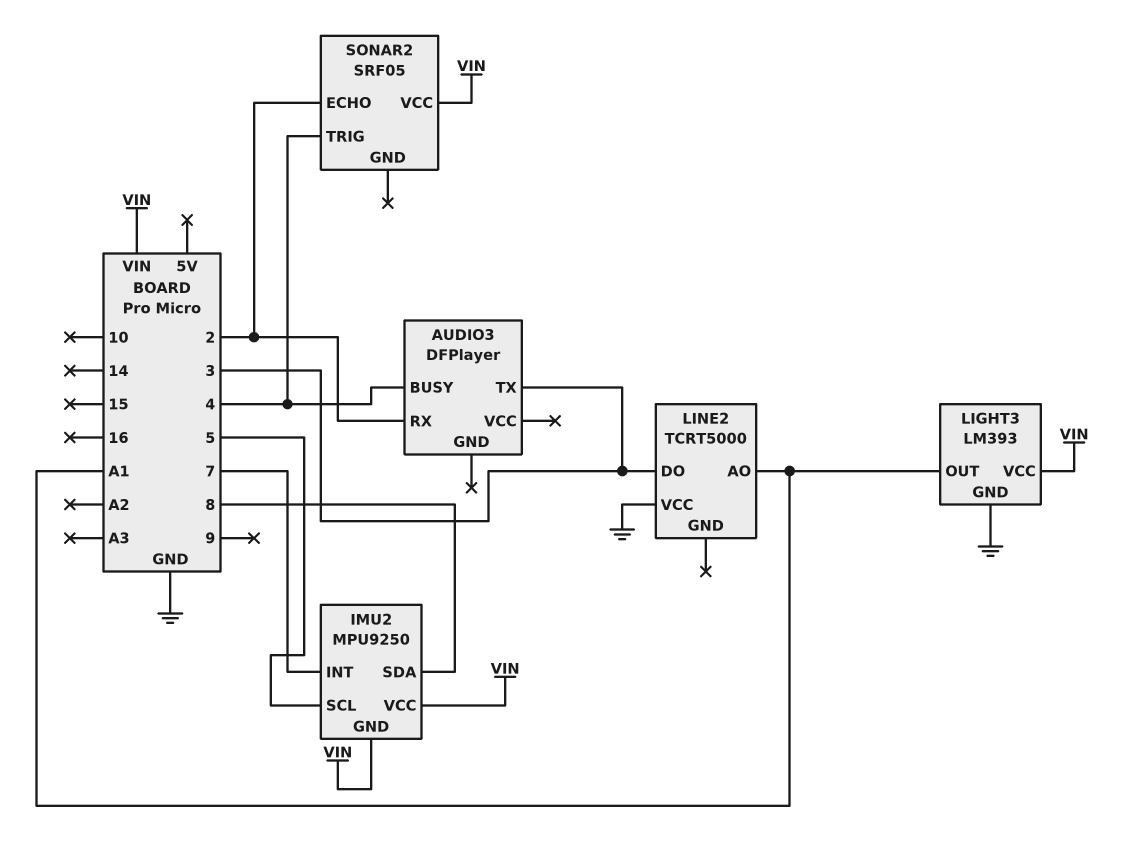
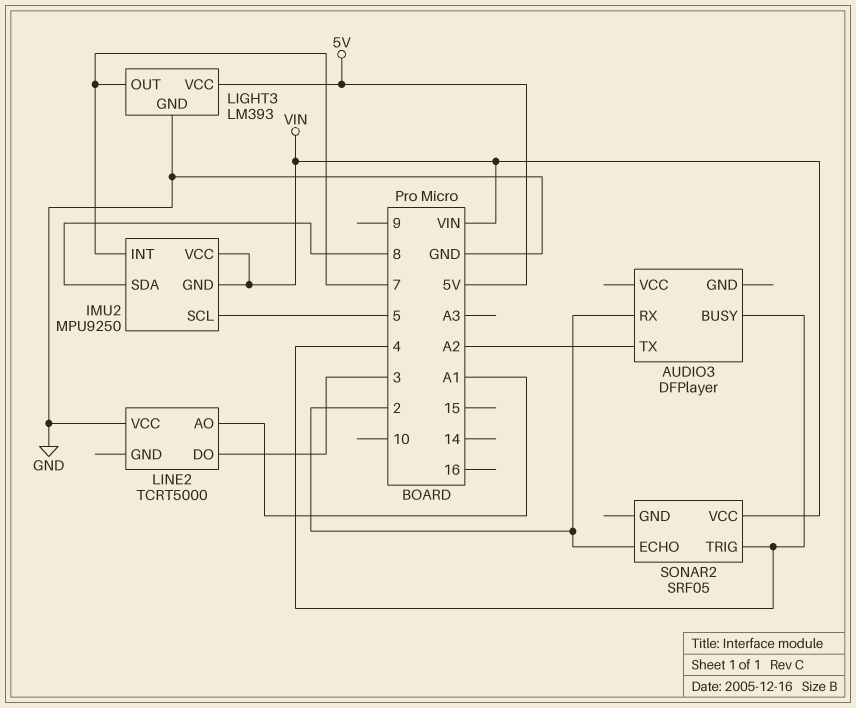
AUDIO3 pin TX: 3 -> A2
LIGHT3 pin OUT: A1 -> 7
LIGHT3 pin VCC: VIN -> 5V

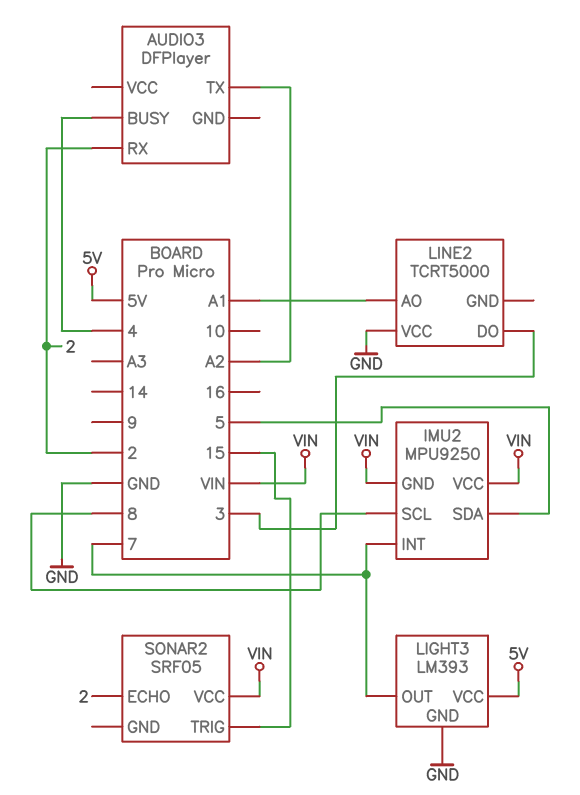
IMU2 pin SCL: 5 -> 8
IMU2 pin SDA: 8 -> 5
SONAR2 pin TRIG: 4 -> 15

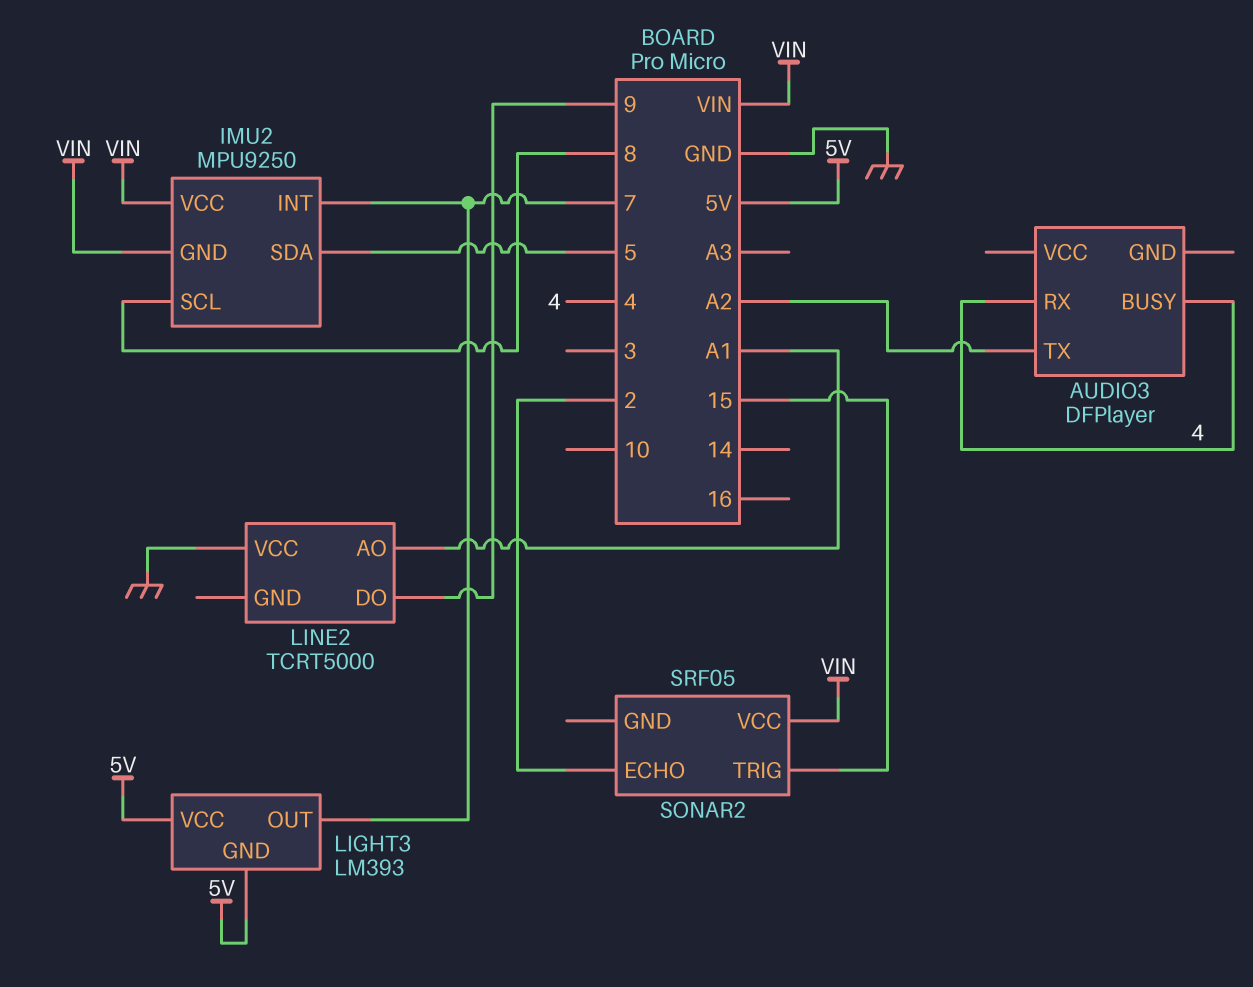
AUDIO3 pin RX: 2 -> 4
LIGHT3 pin GND: GND -> 5V
LINE2 pin DO: 3 -> 9

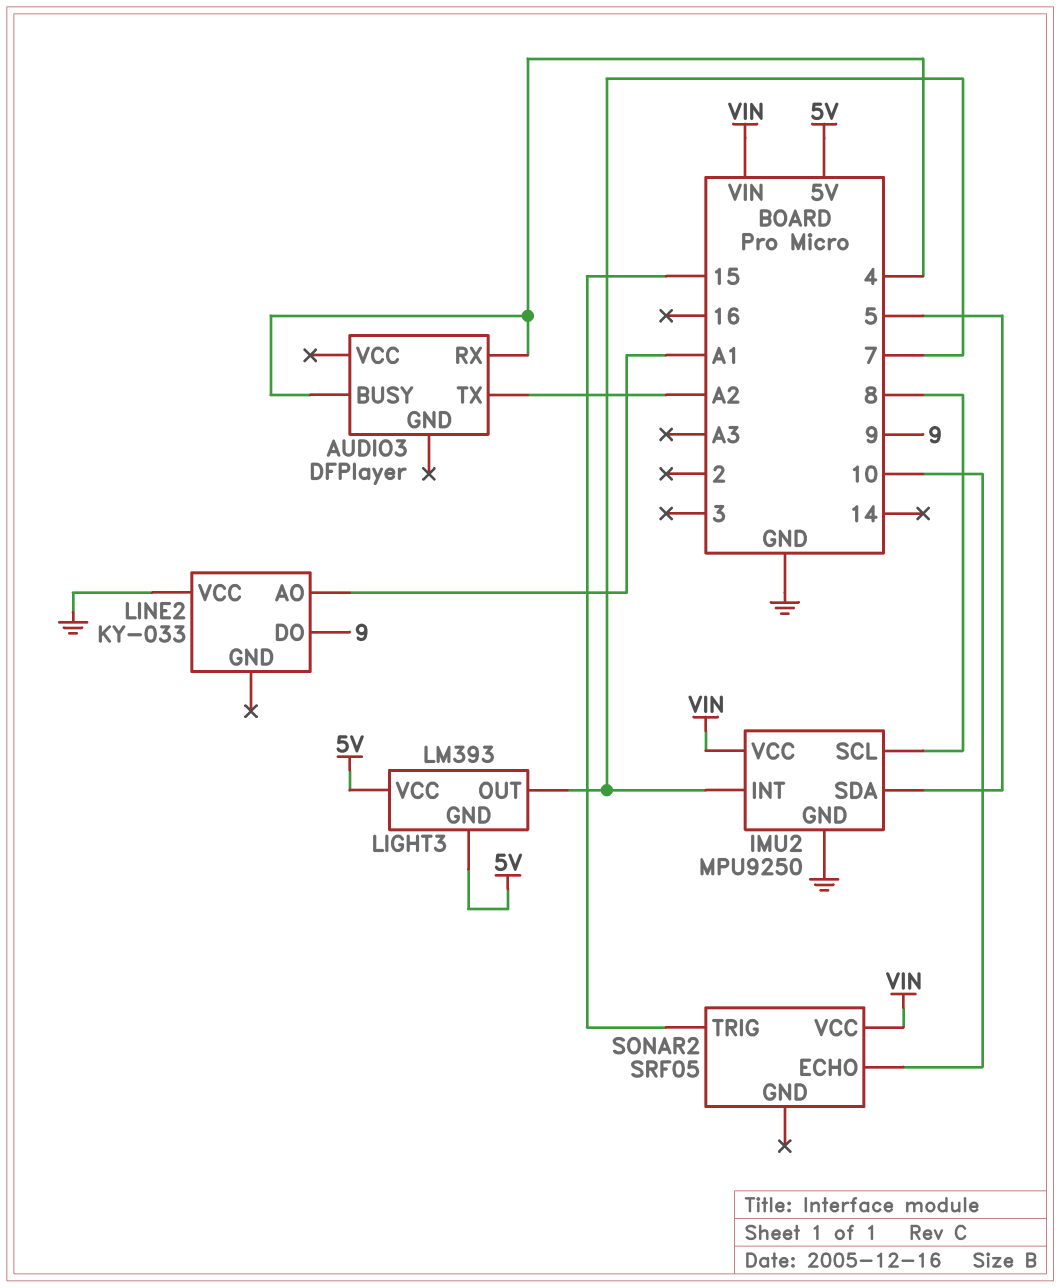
IMU2 pin GND: VIN -> GND
LINE2: TCRT5000 -> KY-033
SONAR2 pin ECHO: 2 -> 10

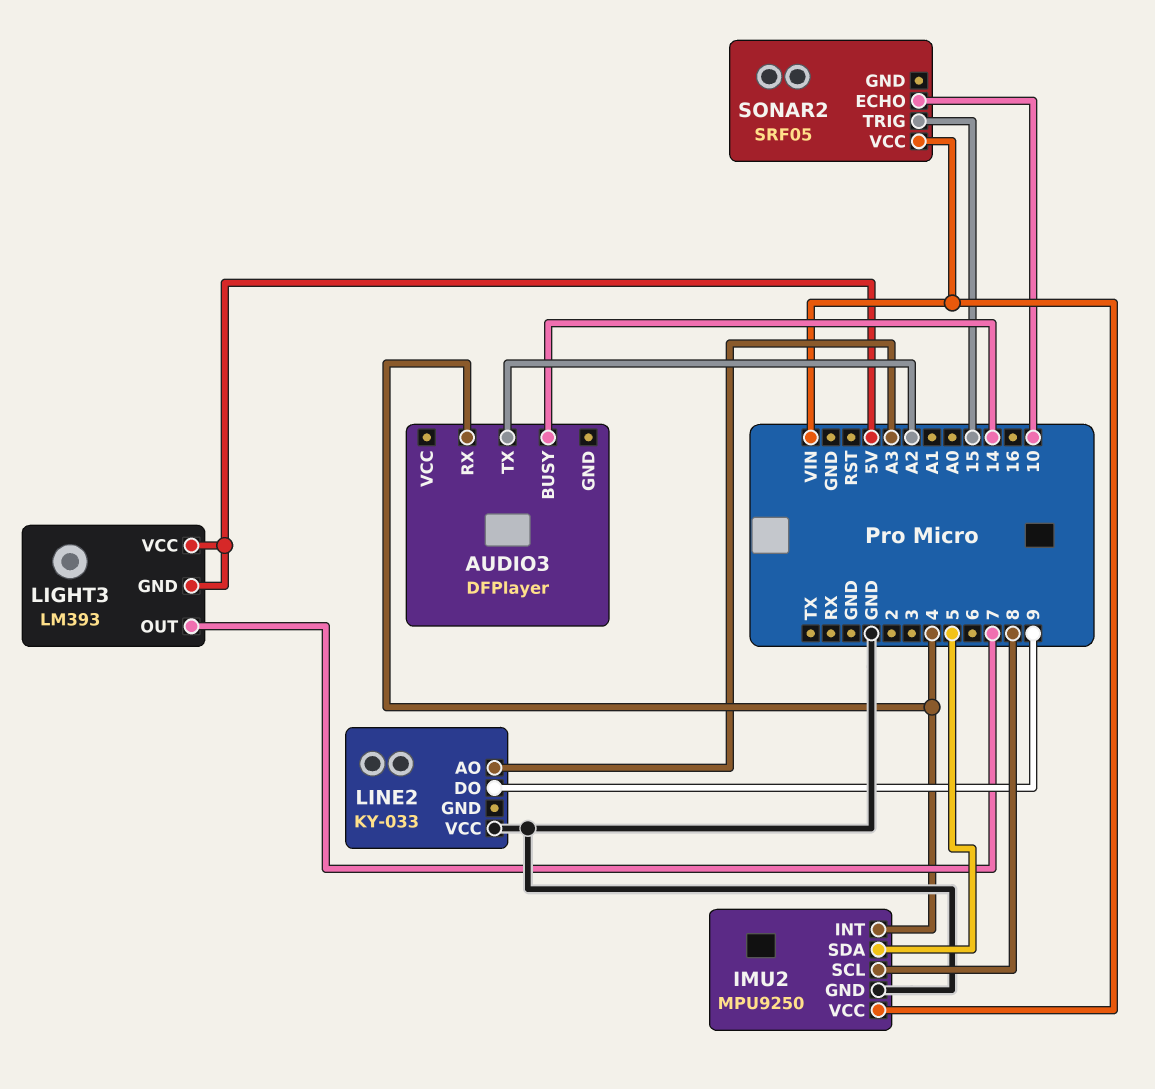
AUDIO3 pin BUSY: 4 -> 14
IMU2 pin INT: 7 -> 4
LINE2 pin AO: A1 -> A3

